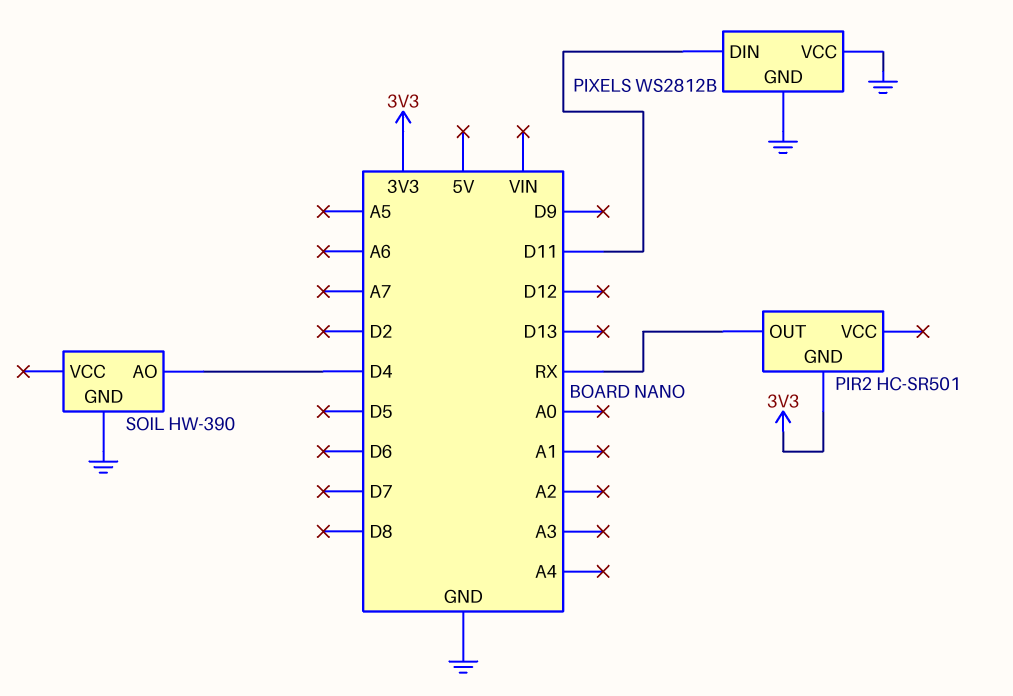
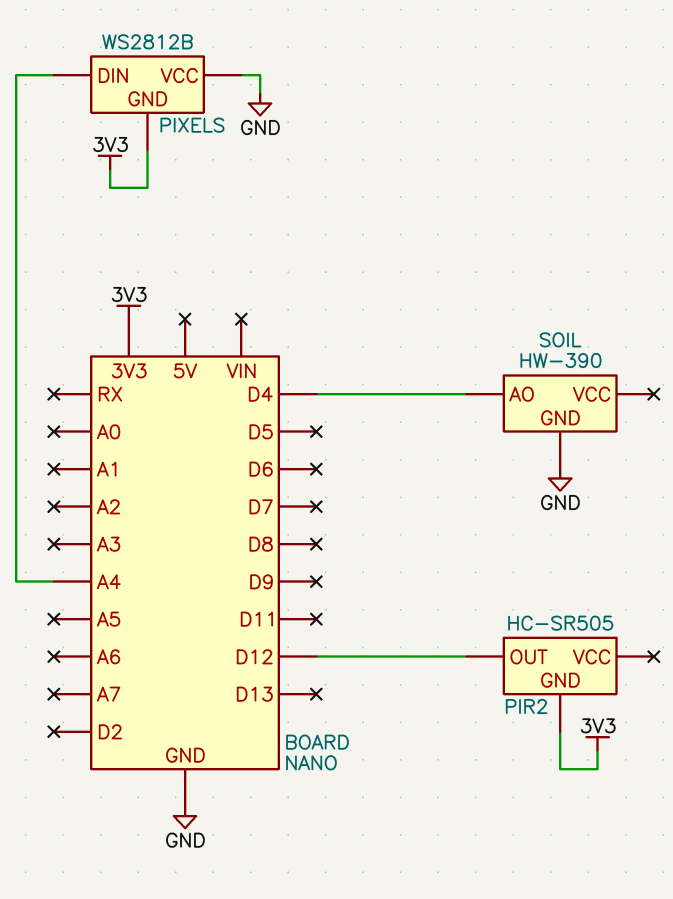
PIR2: HC-SR501 -> HC-SR505
PIR2 pin OUT: RX -> D12
PIXELS pin DIN: D11 -> A4
PIXELS pin GND: GND -> 3V3

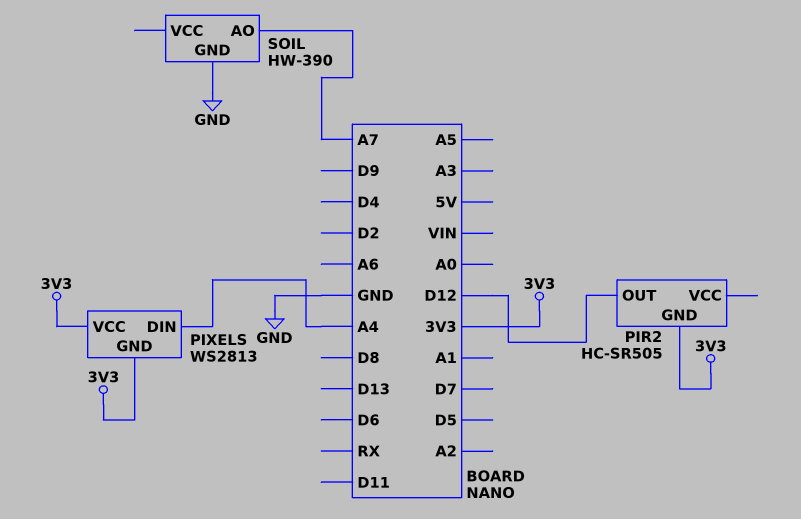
PIXELS: WS2812B -> WS2813
PIXELS pin VCC: GND -> 3V3
SOIL pin AO: D4 -> A7

